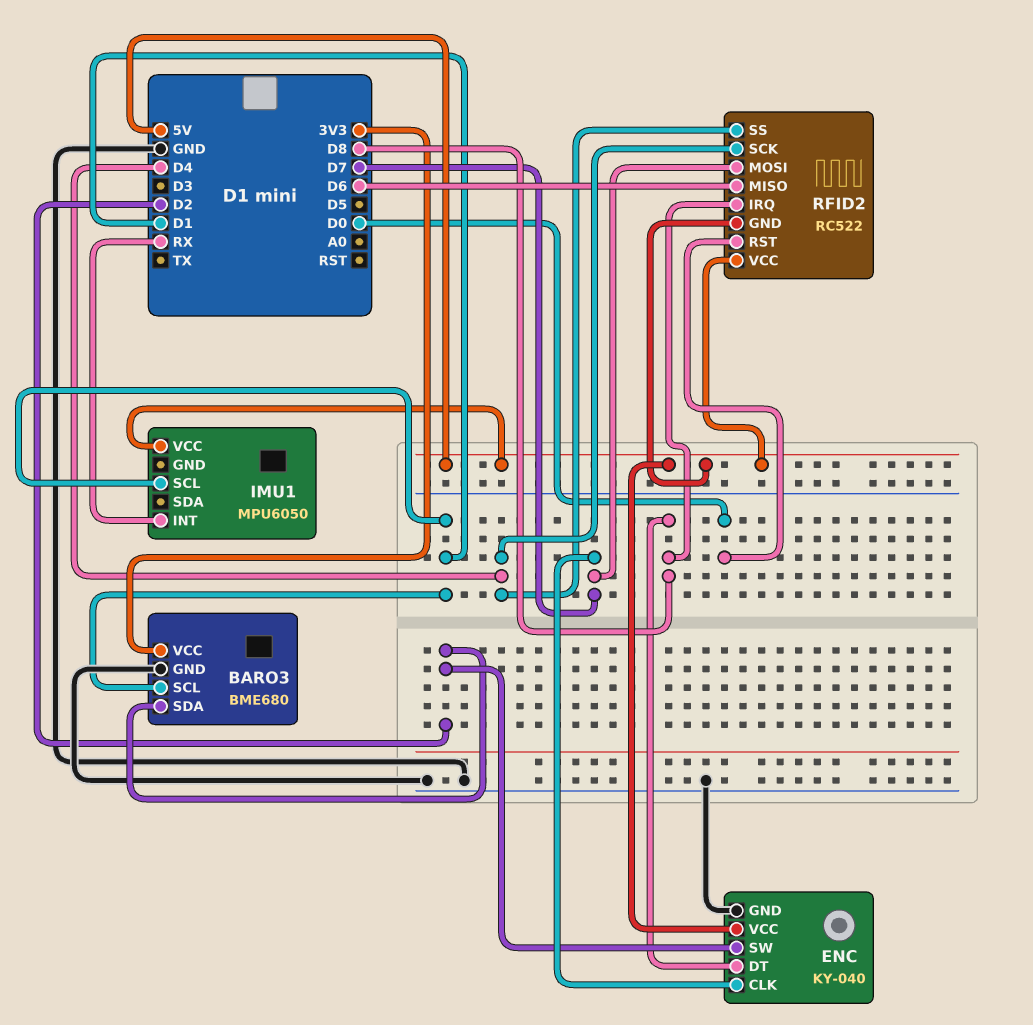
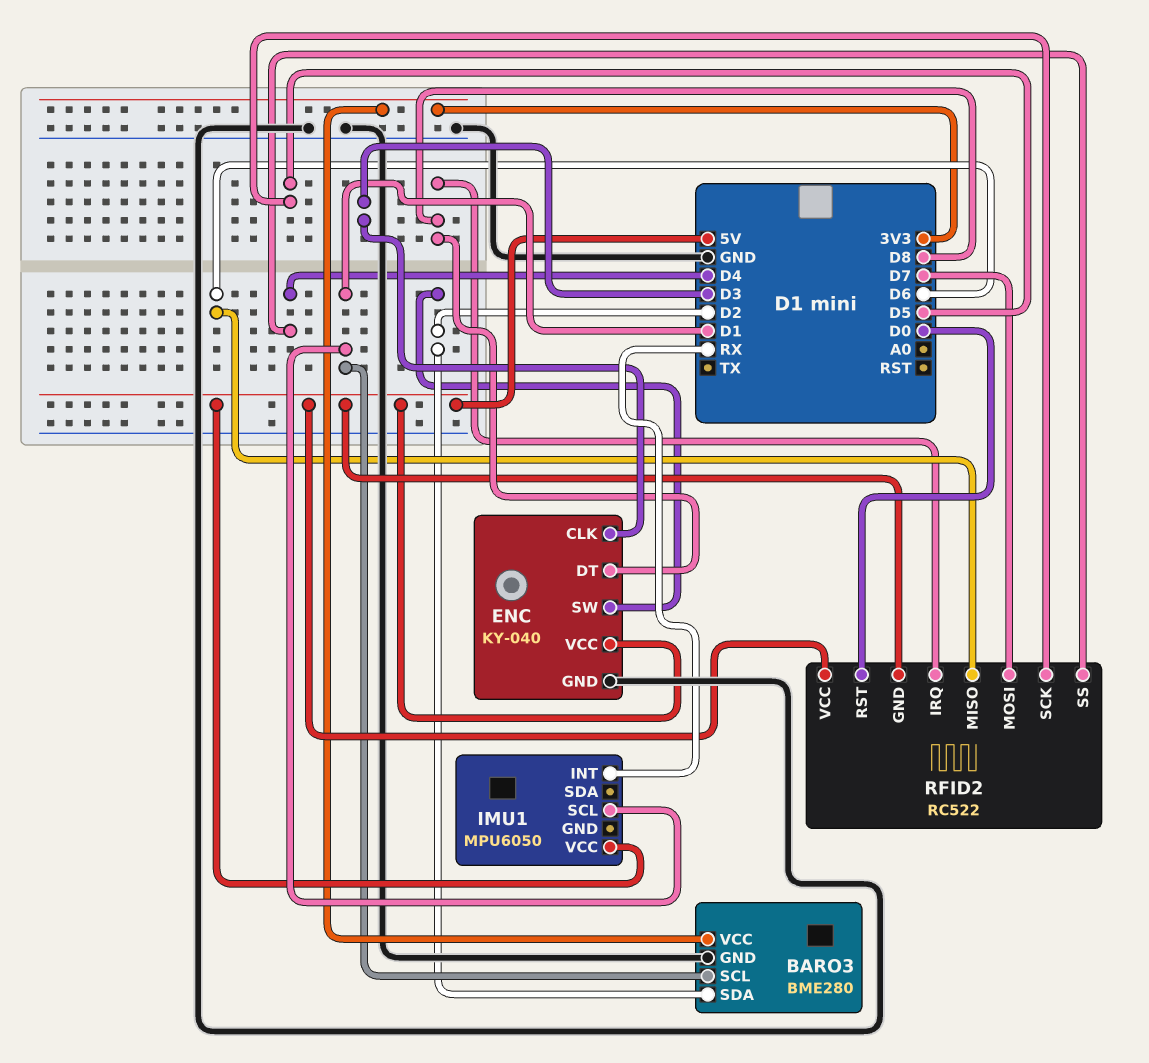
BARO3: BME680 -> BME280
ENC pin CLK: D7 -> D3
RFID2 pin SCK: D4 -> D5

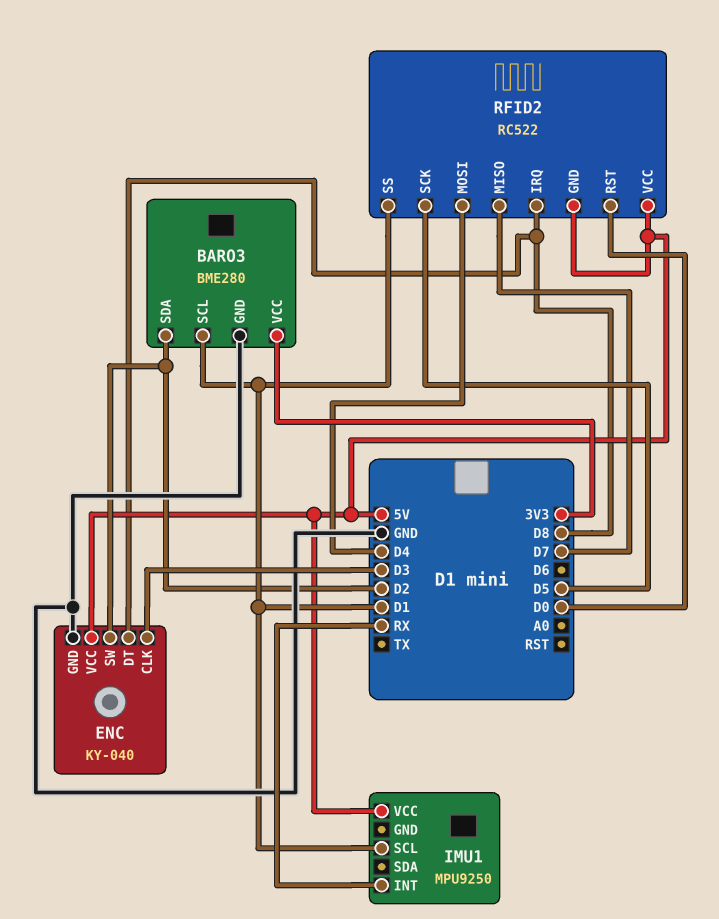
IMU1: MPU6050 -> MPU9250
RFID2 pin MISO: D6 -> D7
RFID2 pin MOSI: D7 -> D4
RFID2 pin SS: D4 -> D1

